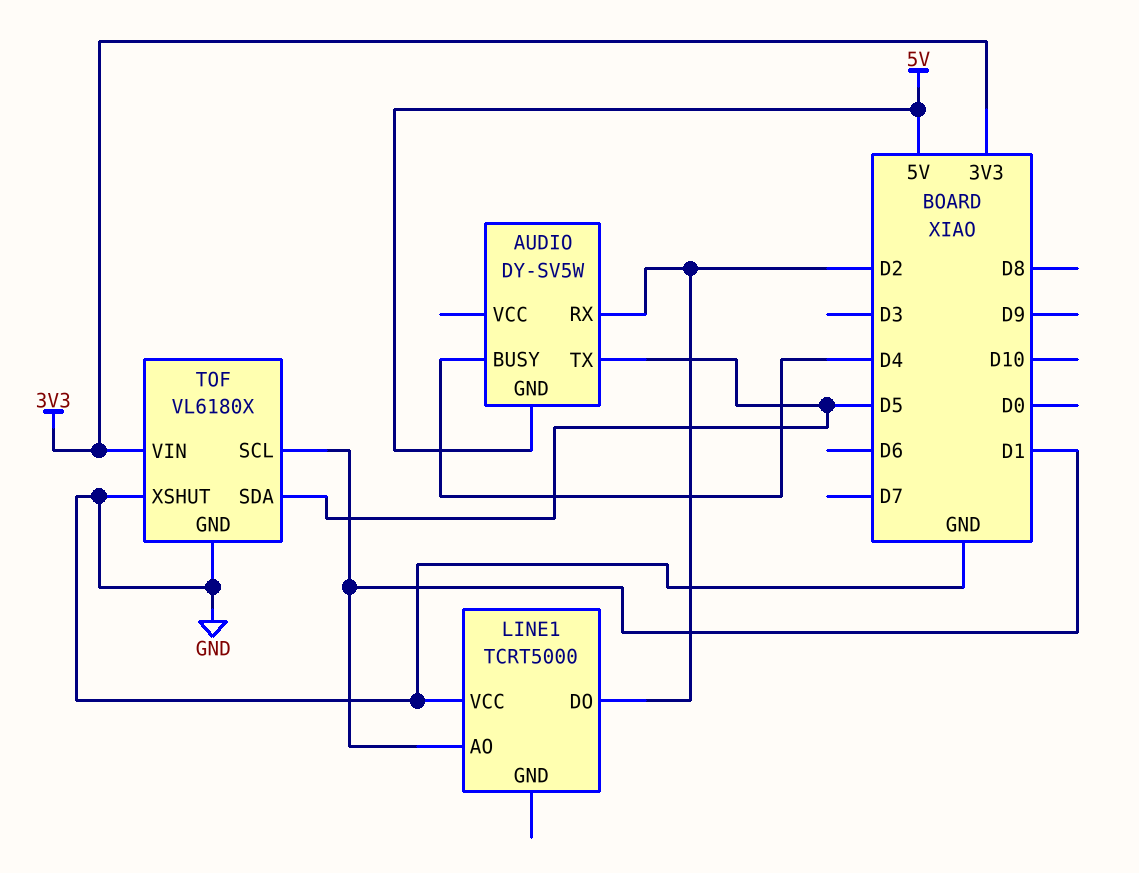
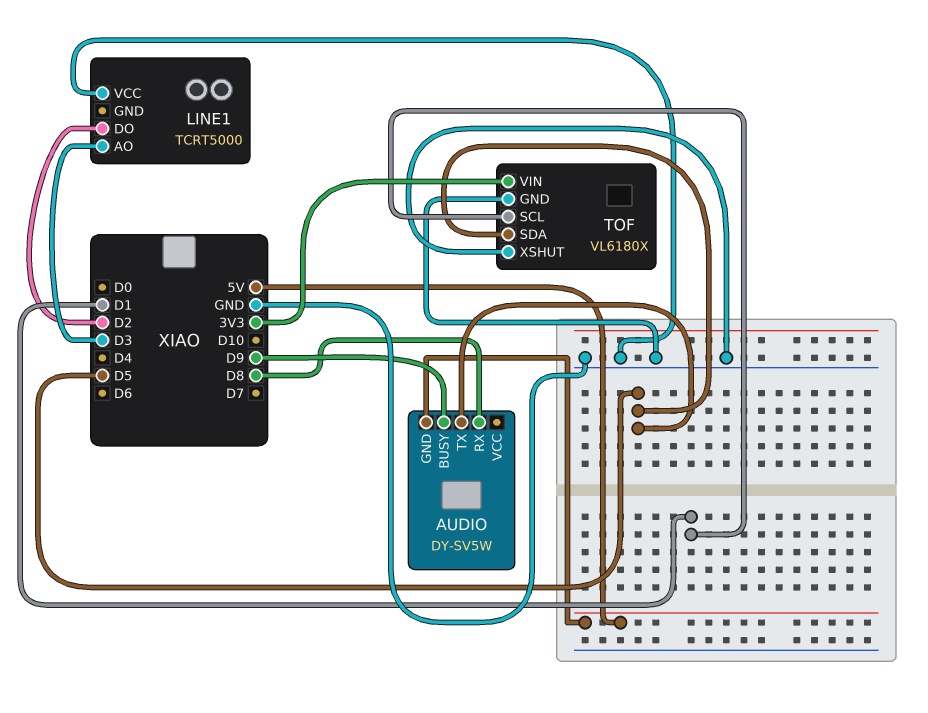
AUDIO pin BUSY: D4 -> D9
AUDIO pin RX: D2 -> D8
LINE1 pin AO: D1 -> D3

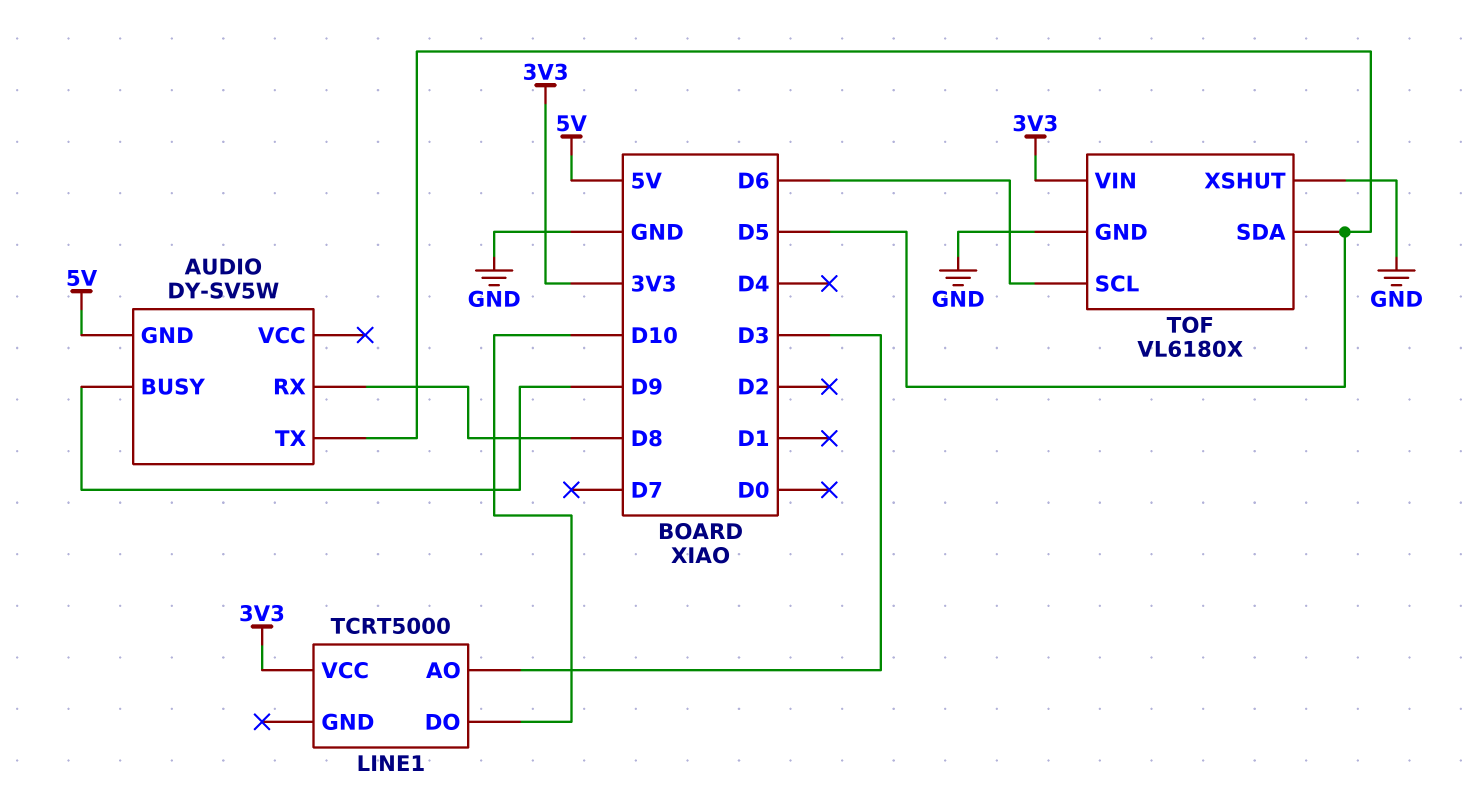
LINE1 pin DO: D2 -> D10
LINE1 pin VCC: GND -> 3V3
TOF pin SCL: D1 -> D6

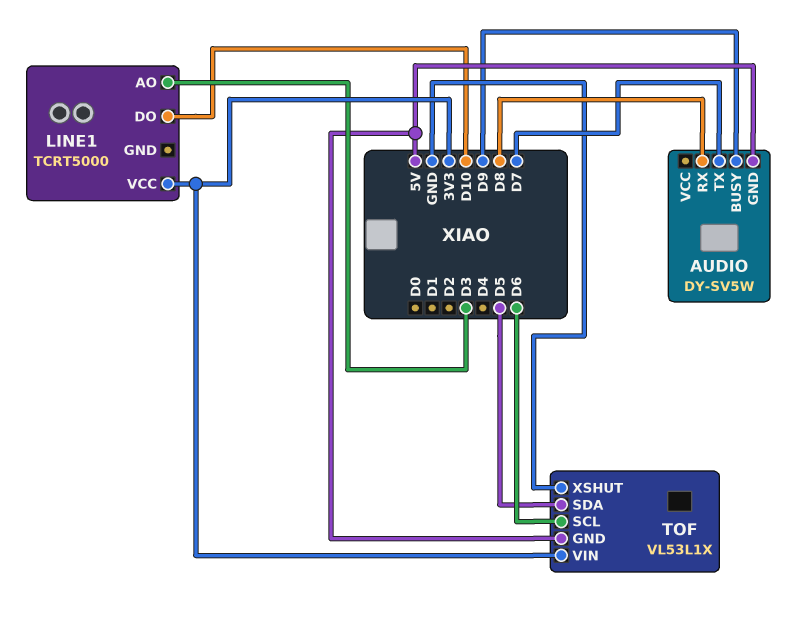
AUDIO pin TX: D5 -> D7
TOF: VL6180X -> VL53L1X
TOF pin GND: GND -> 5V

